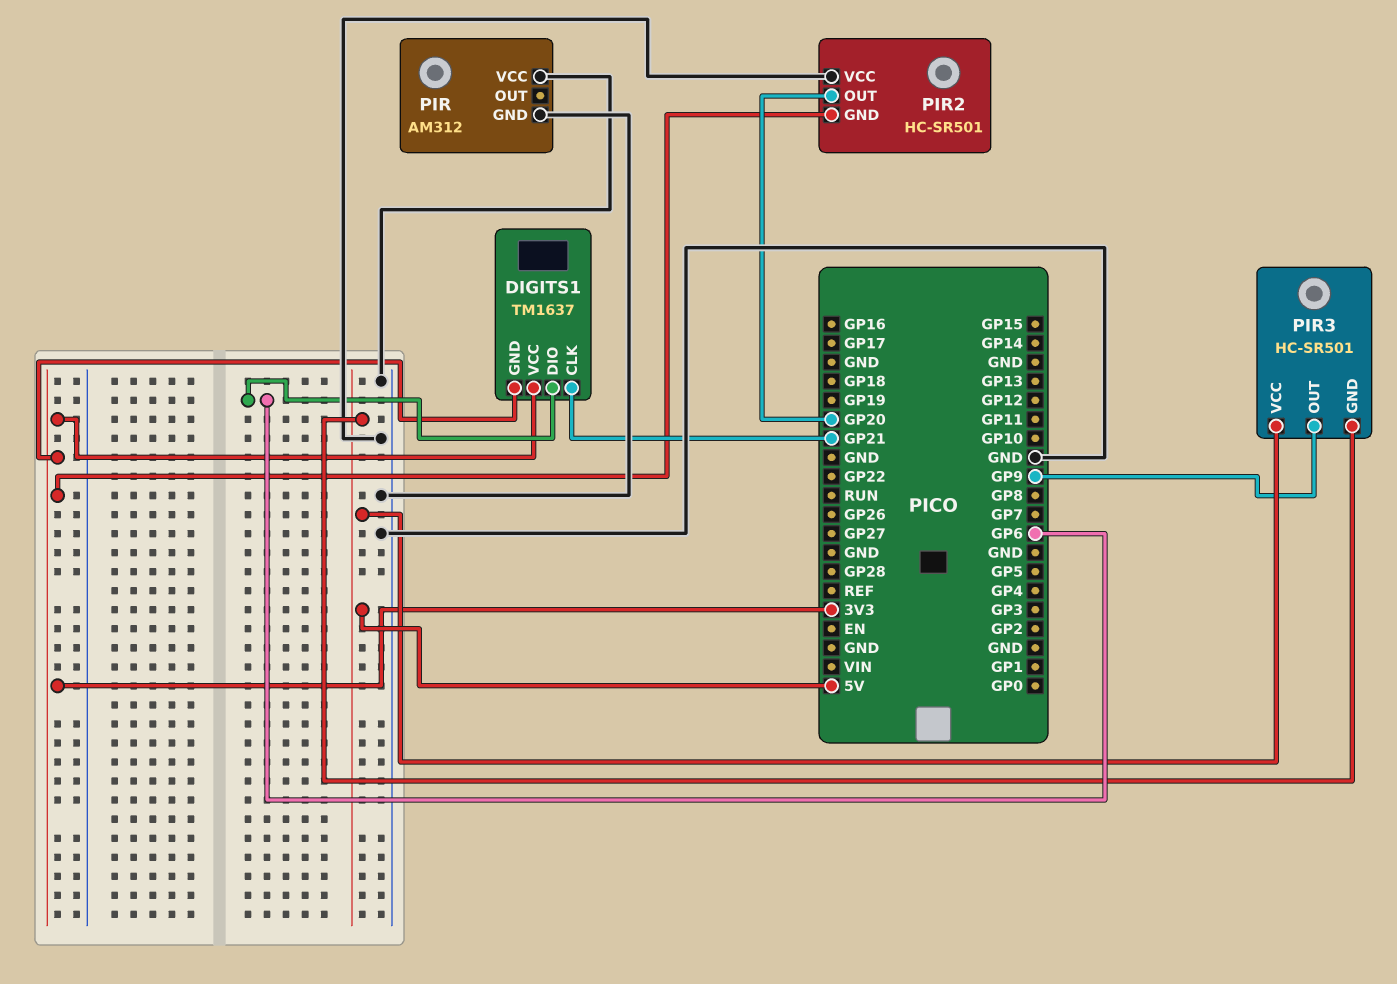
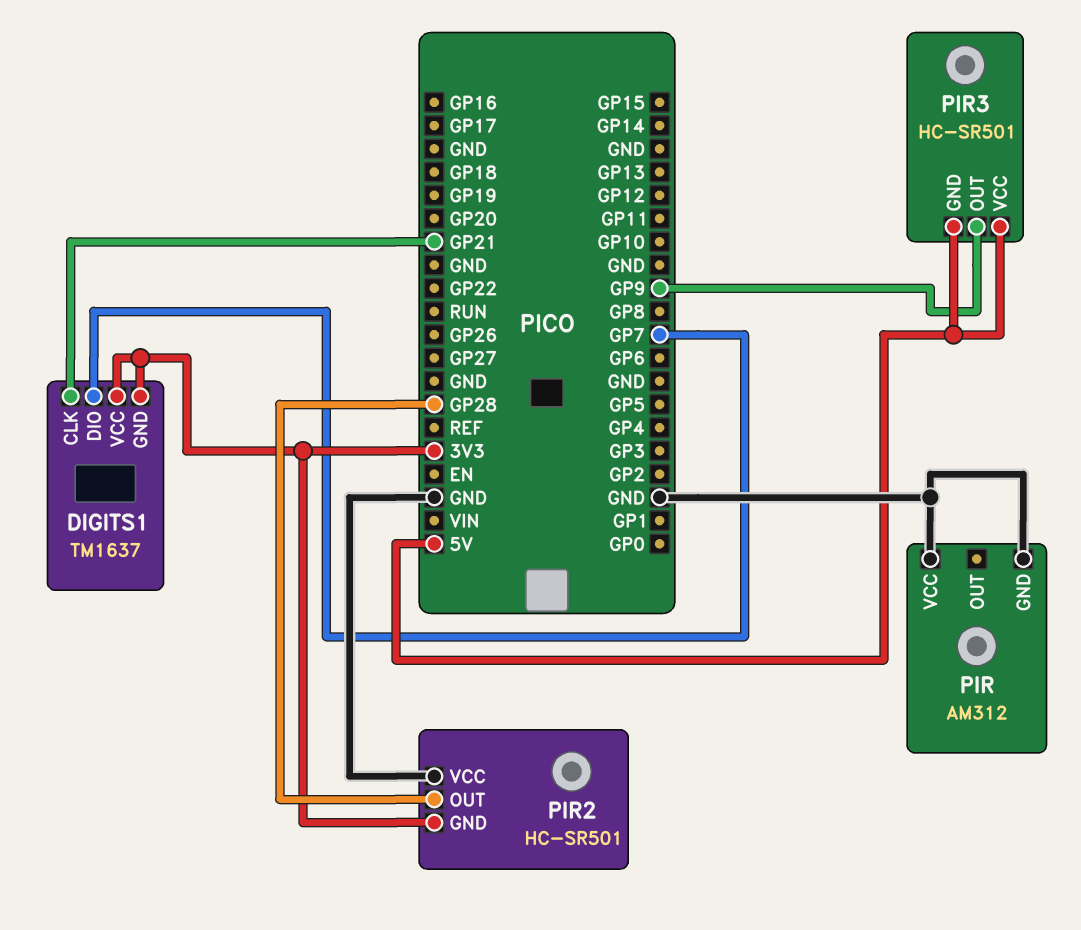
DIGITS1 pin DIO: GP6 -> GP7
PIR2 pin OUT: GP20 -> GP28

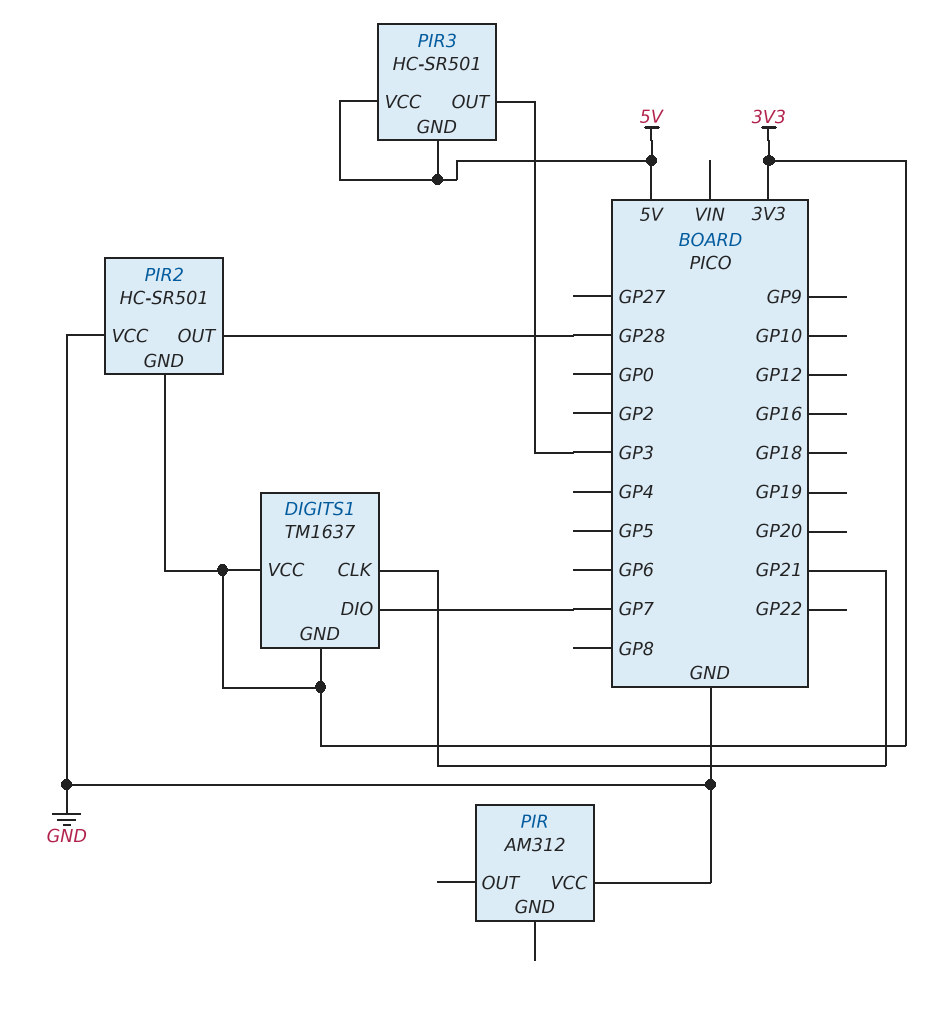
PIR pin GND: GND -> none
PIR3 pin OUT: GP9 -> GP3

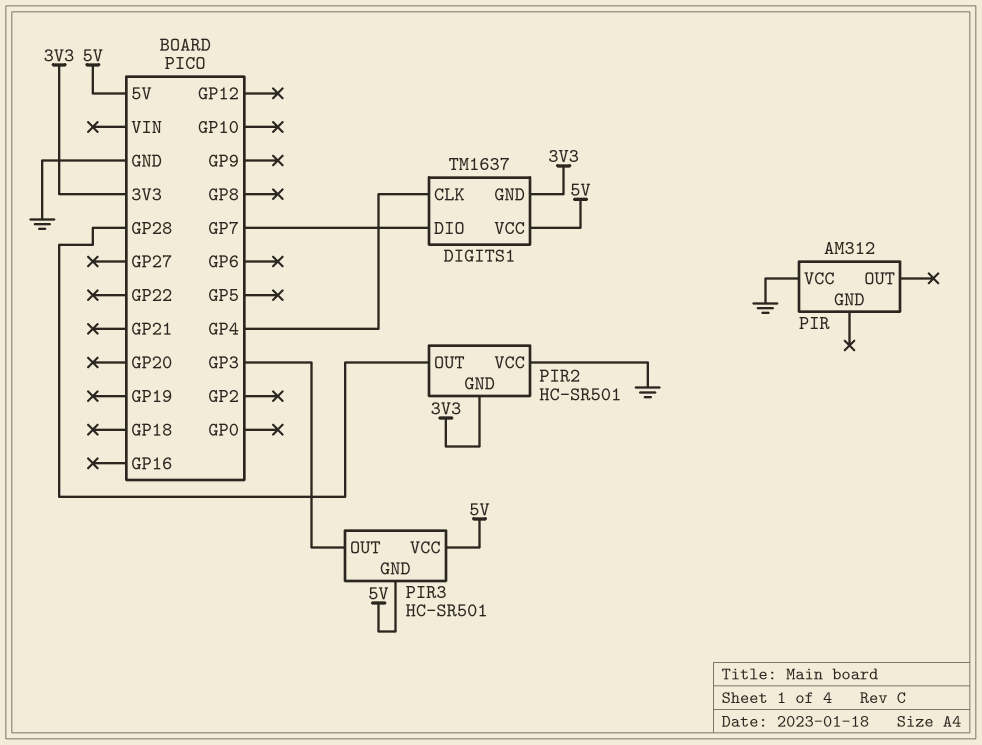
DIGITS1 pin CLK: GP21 -> GP4
DIGITS1 pin VCC: 3V3 -> 5V

